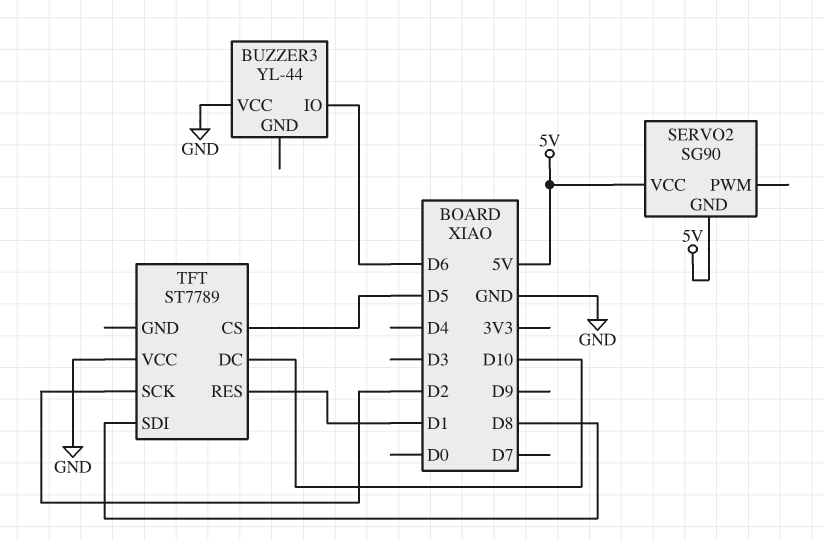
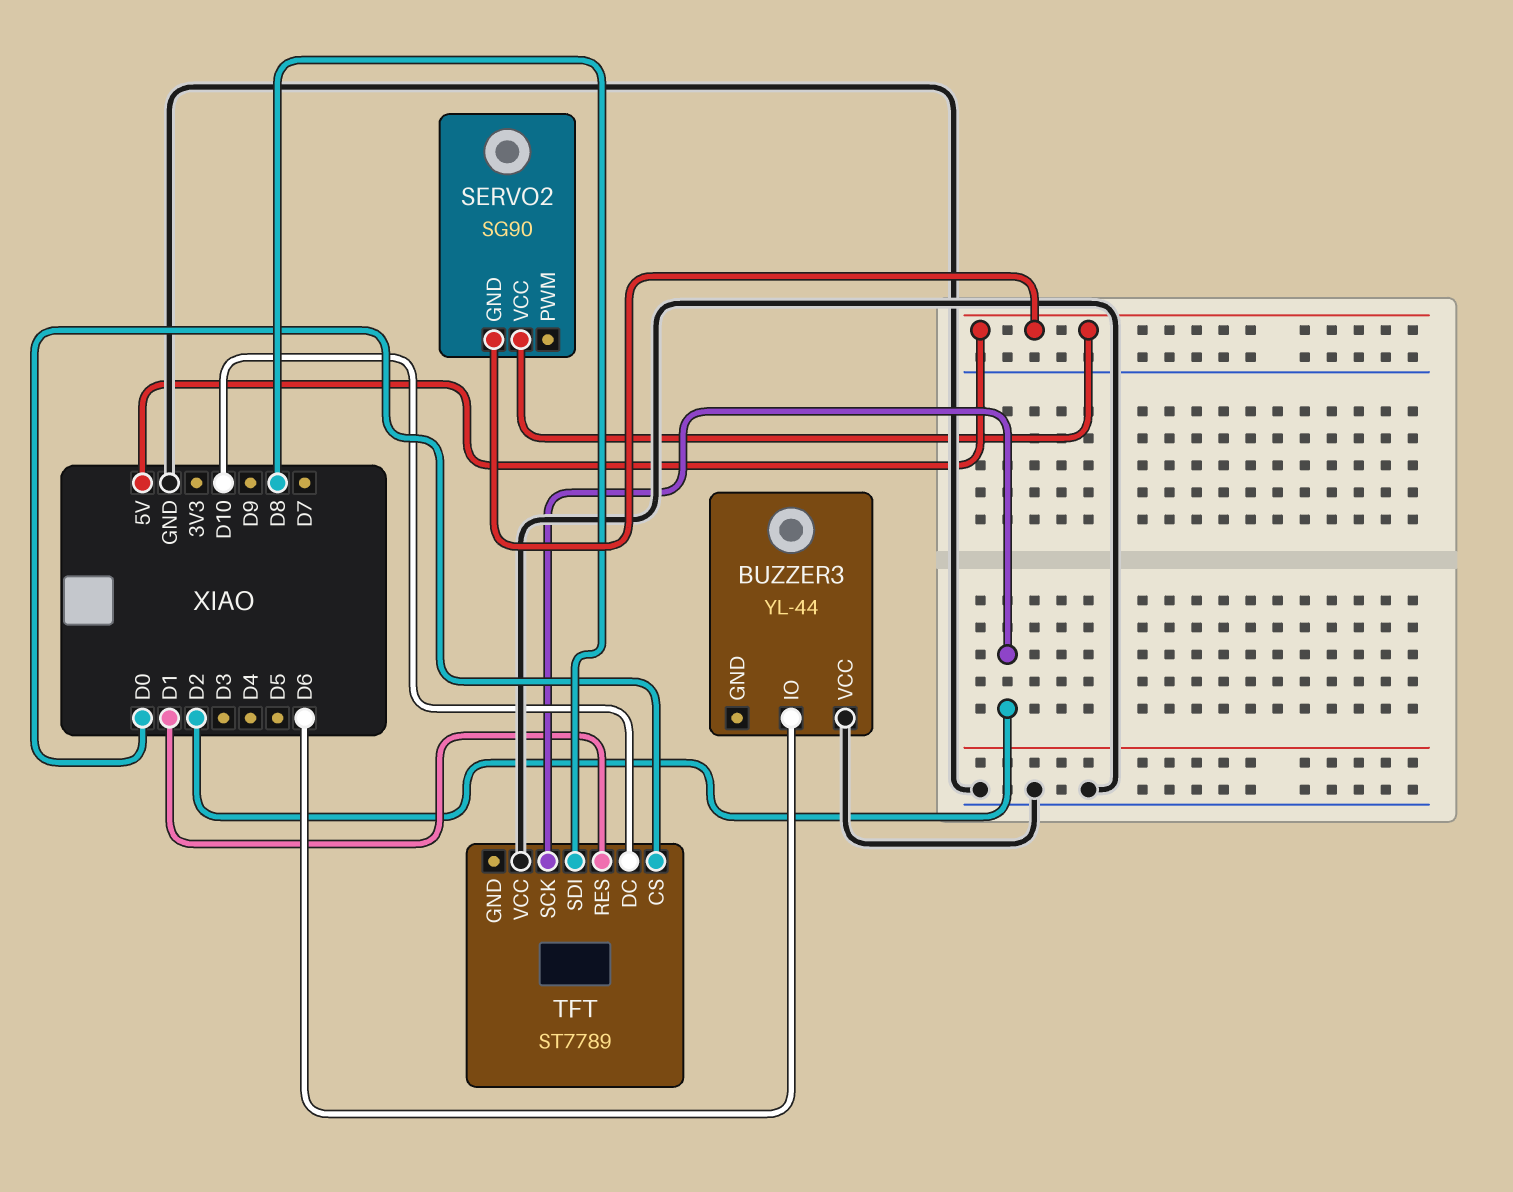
TFT pin CS: D5 -> D0

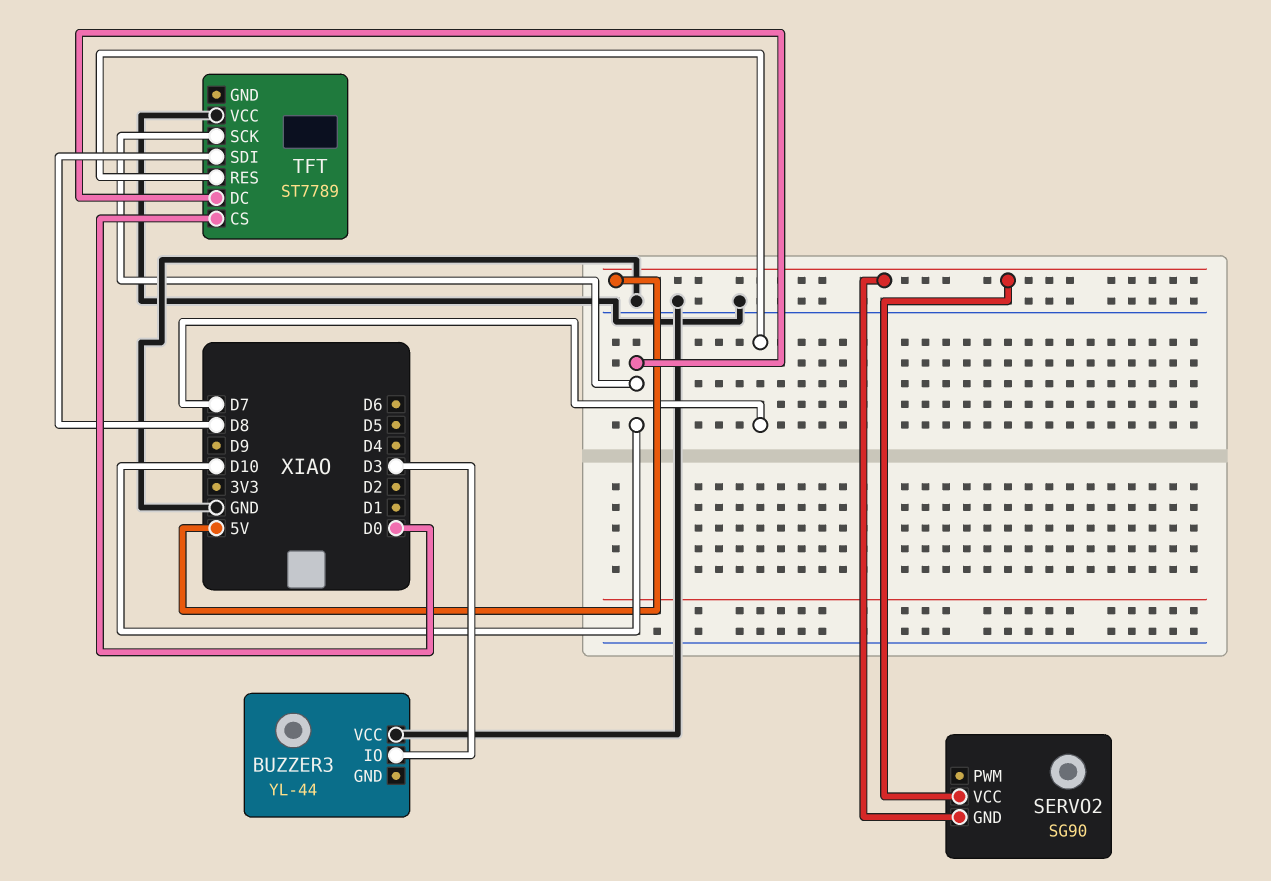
BUZZER3 pin IO: D6 -> D3
TFT pin RES: D1 -> D7
TFT pin SCK: D2 -> D10

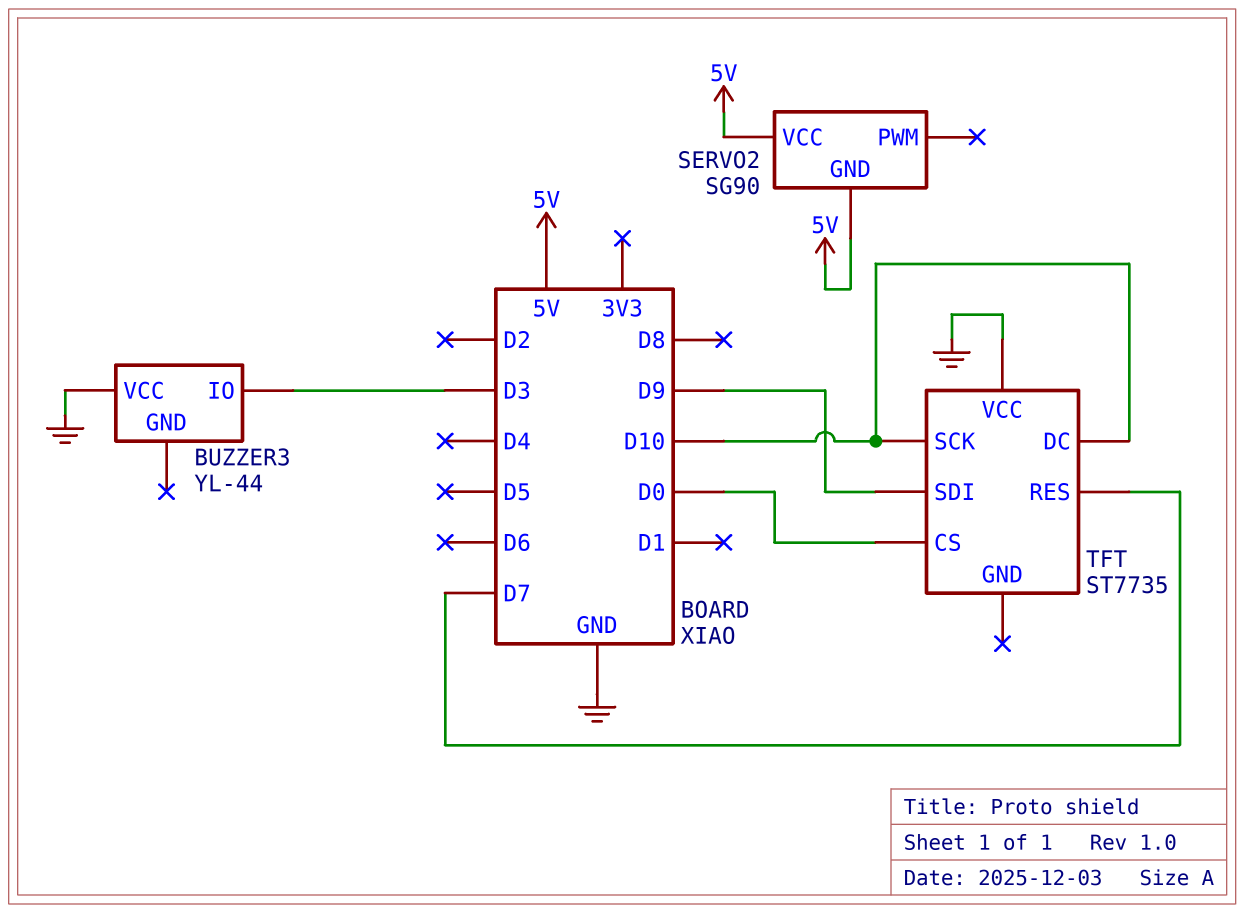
TFT: ST7789 -> ST7735
TFT pin SDI: D8 -> D9

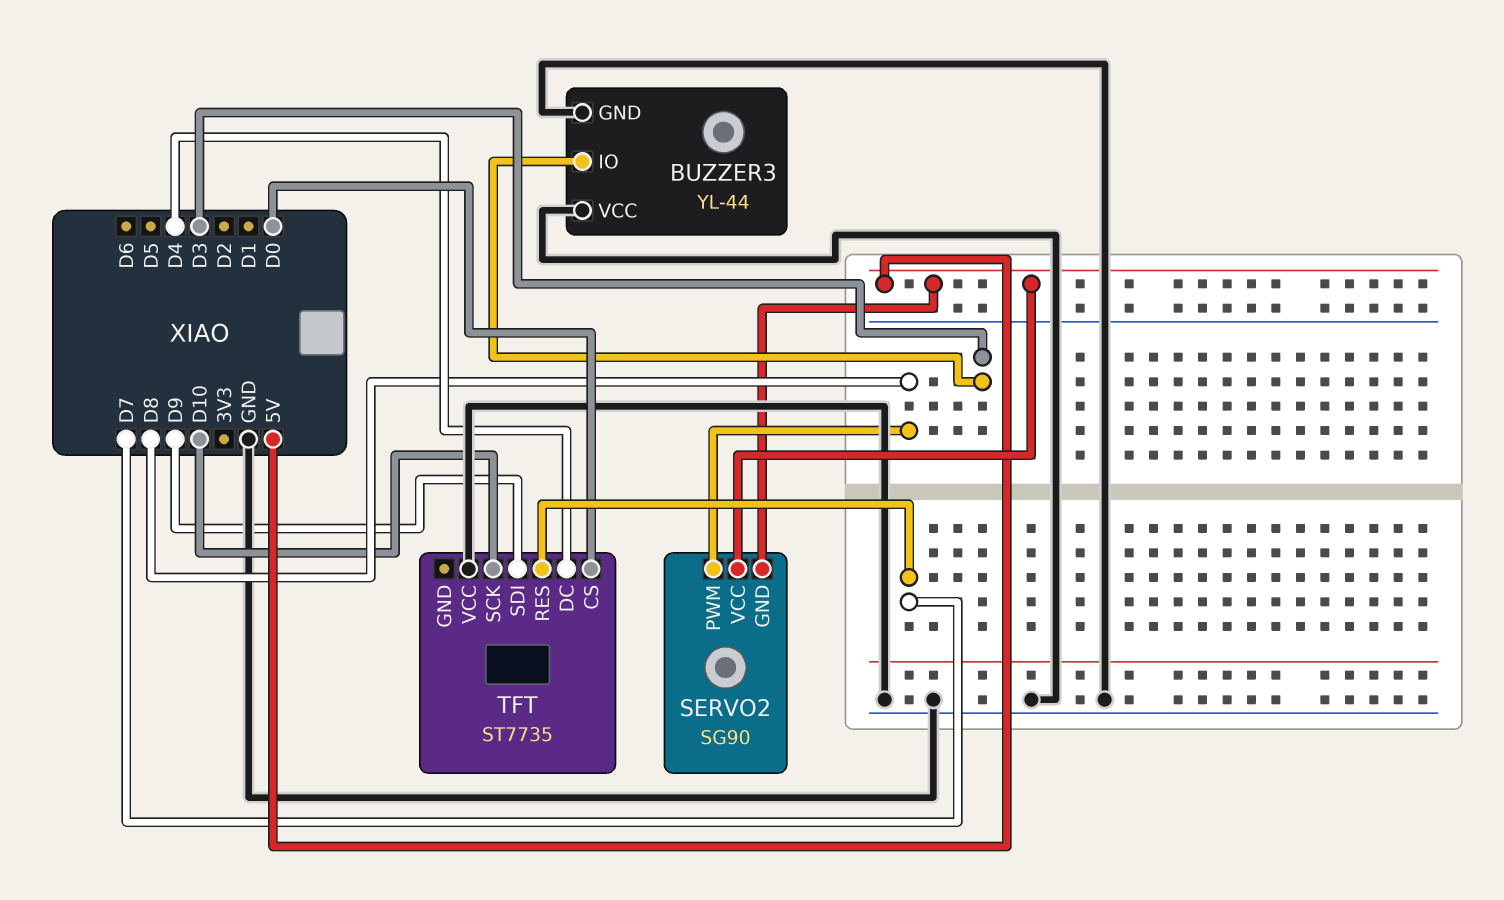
BUZZER3 pin GND: none -> GND
SERVO2 pin PWM: none -> D8
TFT pin DC: D10 -> D4

